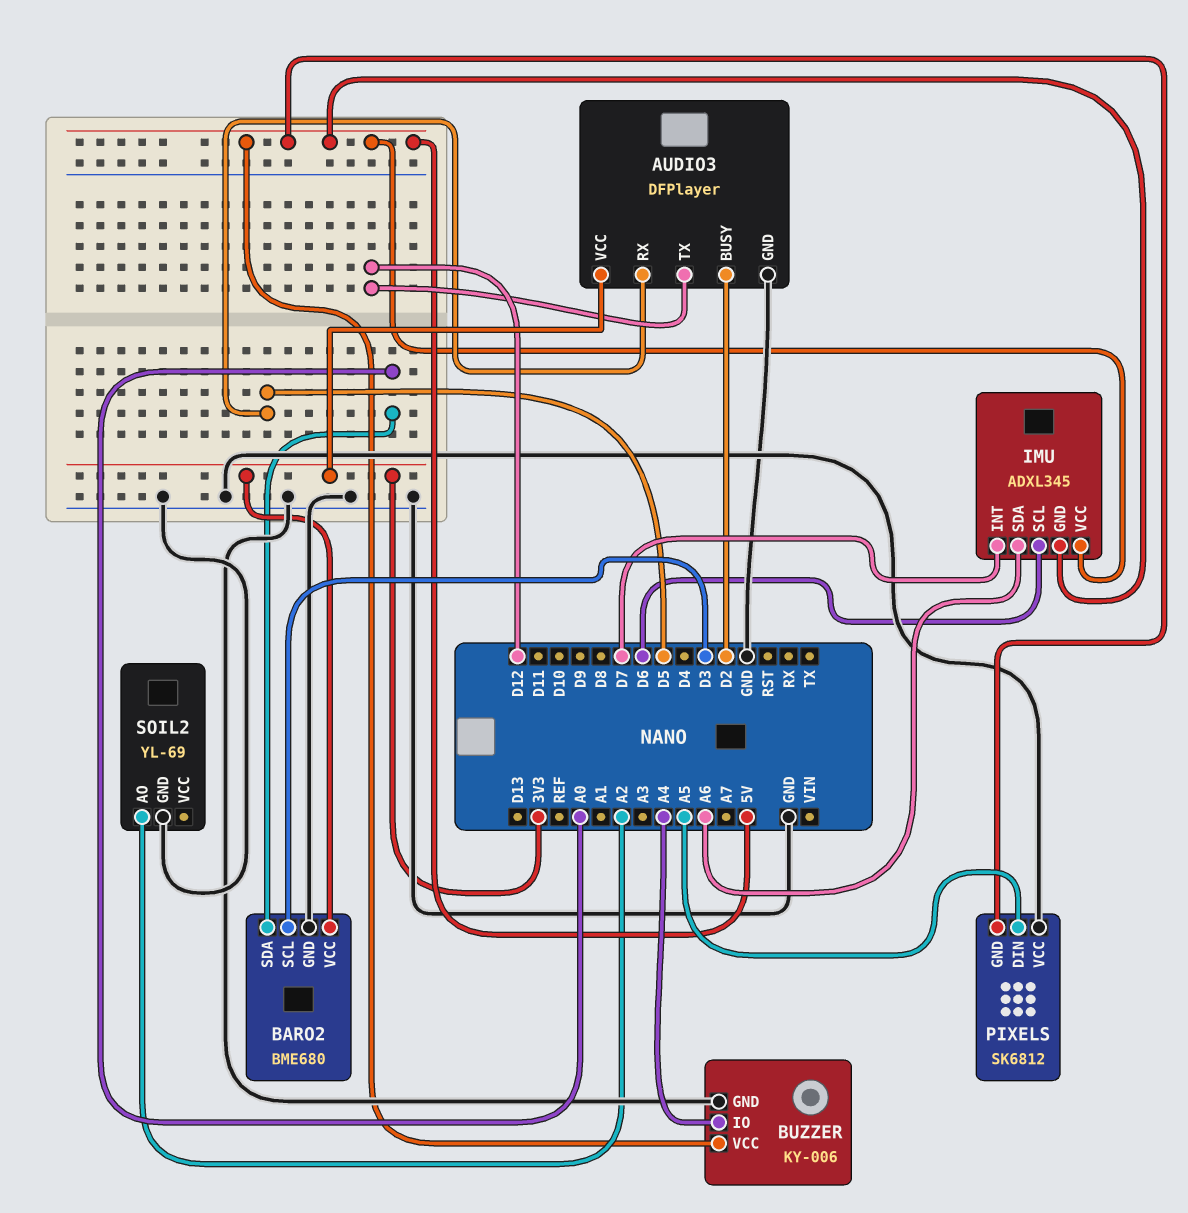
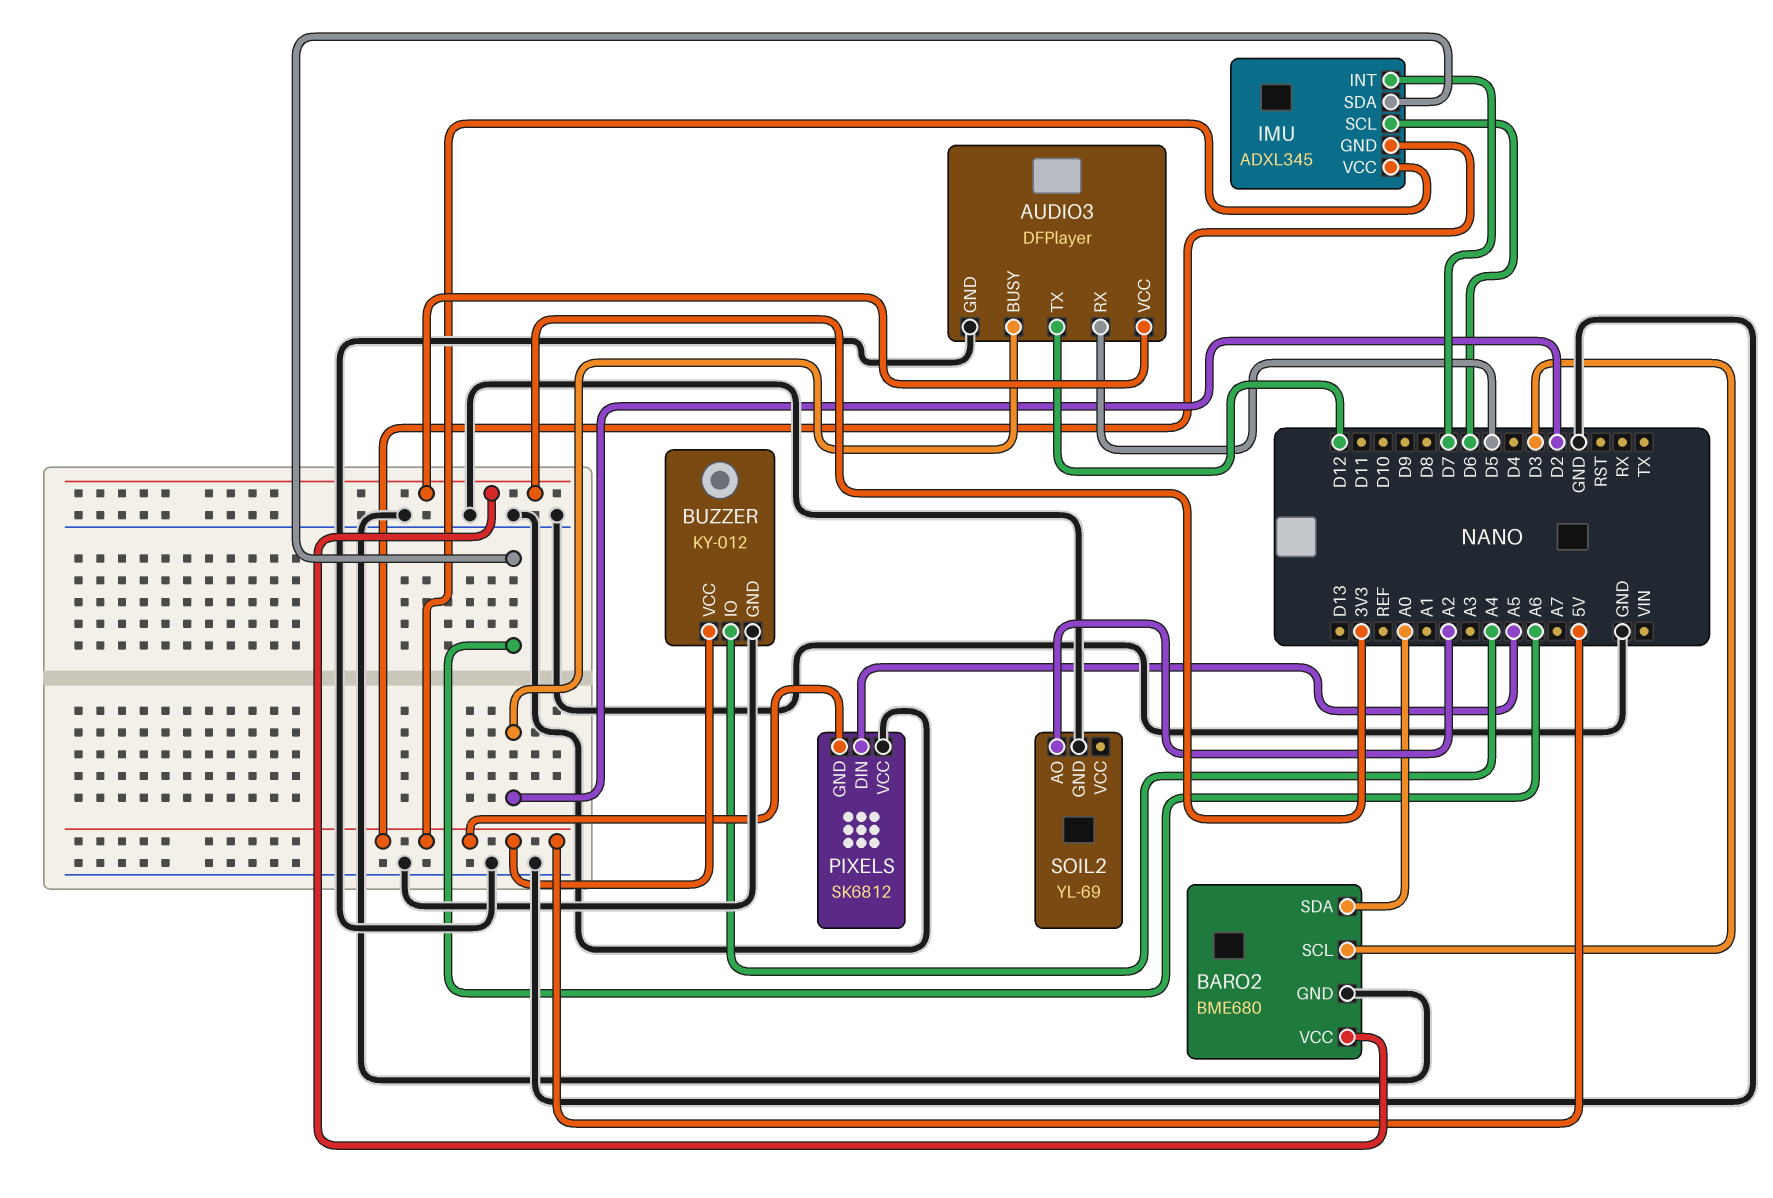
BUZZER: KY-006 -> KY-012

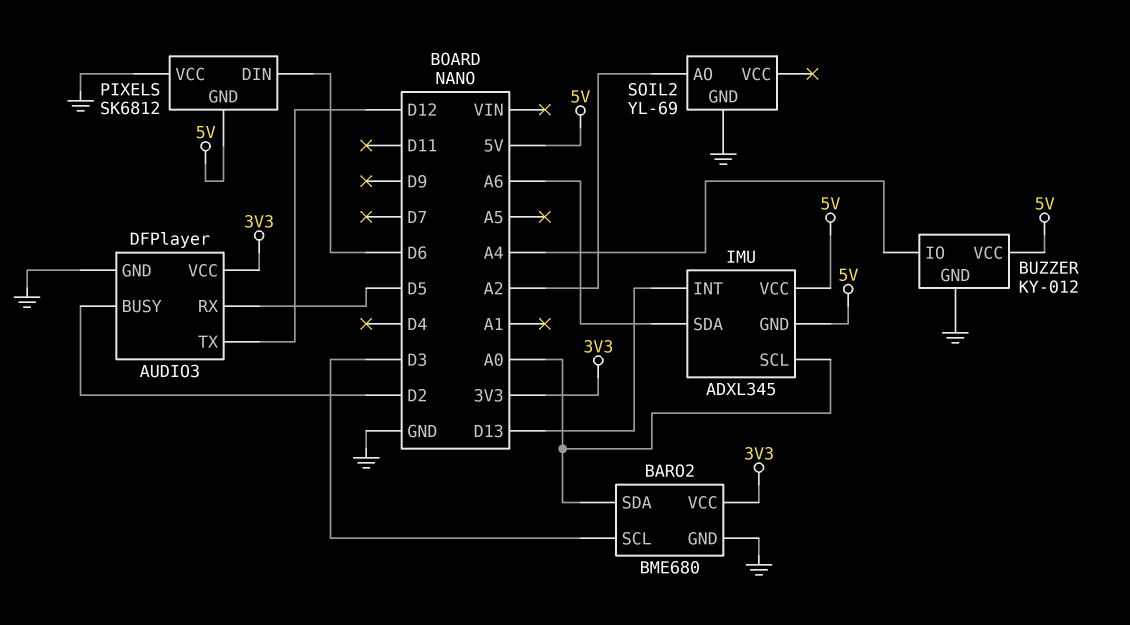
IMU pin INT: D7 -> D13
IMU pin SCL: D6 -> A0
PIXELS pin DIN: A5 -> D6

